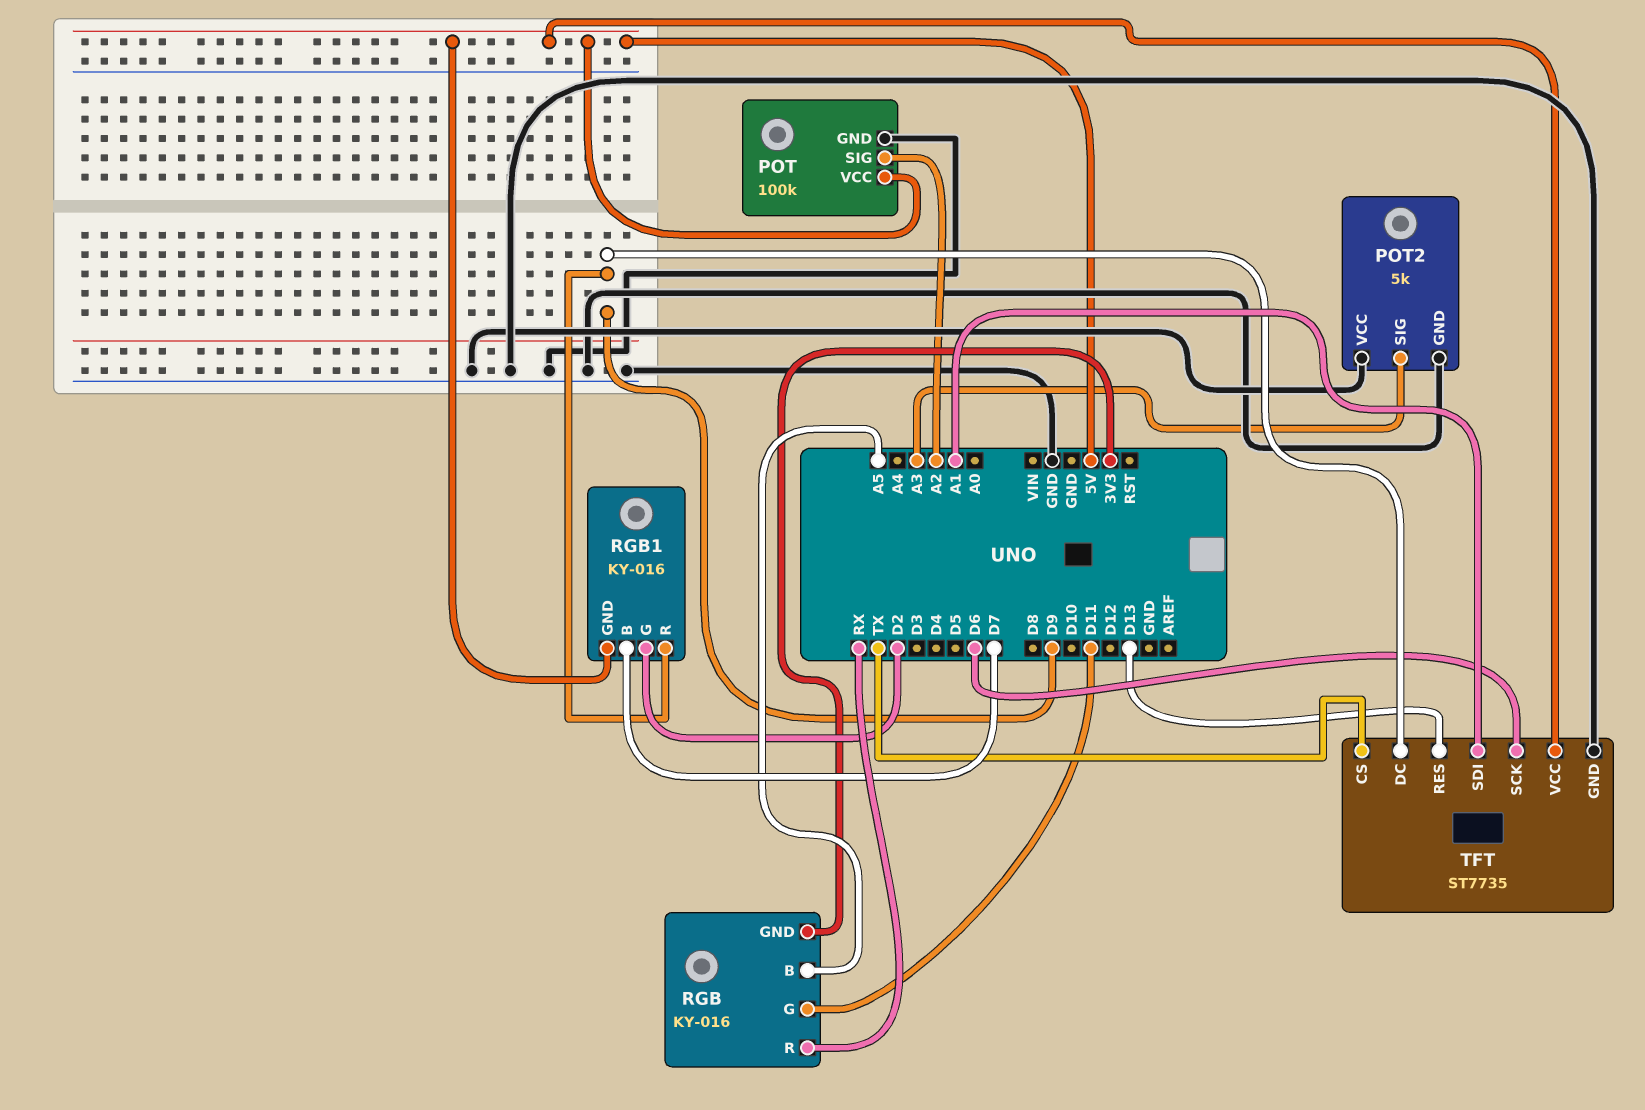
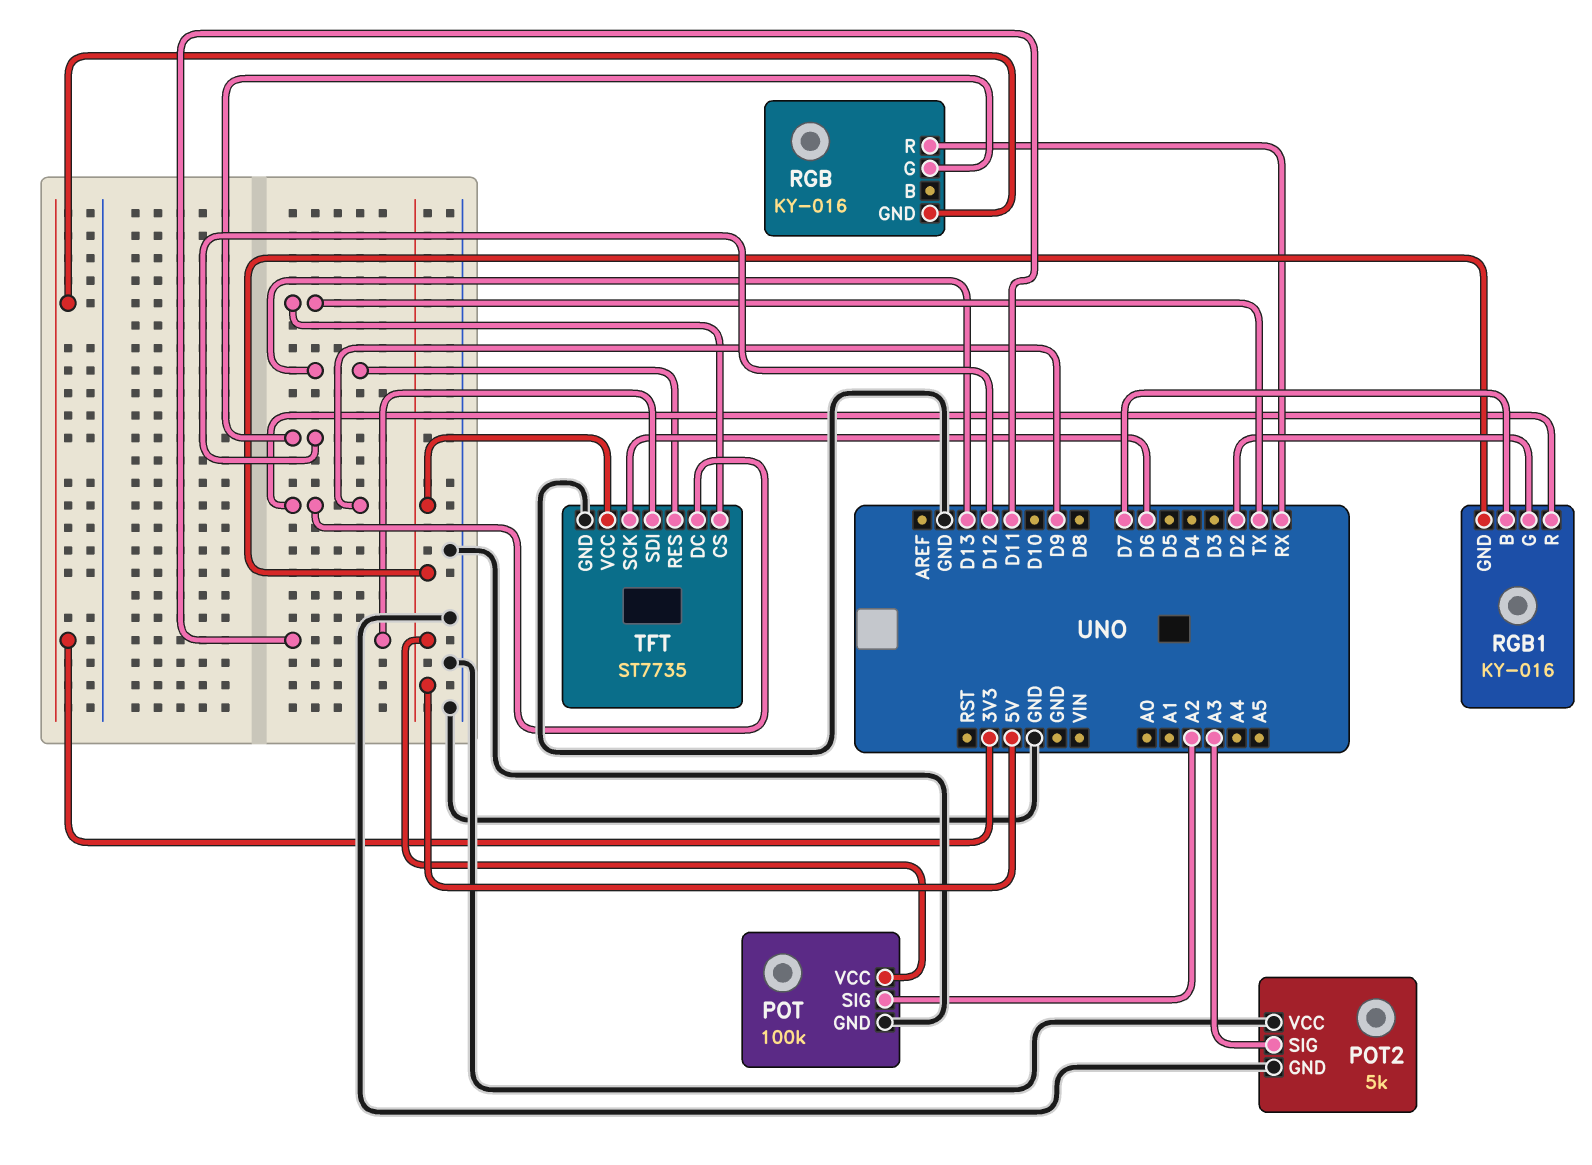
RGB pin B: A5 -> none
RGB pin G: D11 -> D12
TFT pin SDI: A1 -> D11

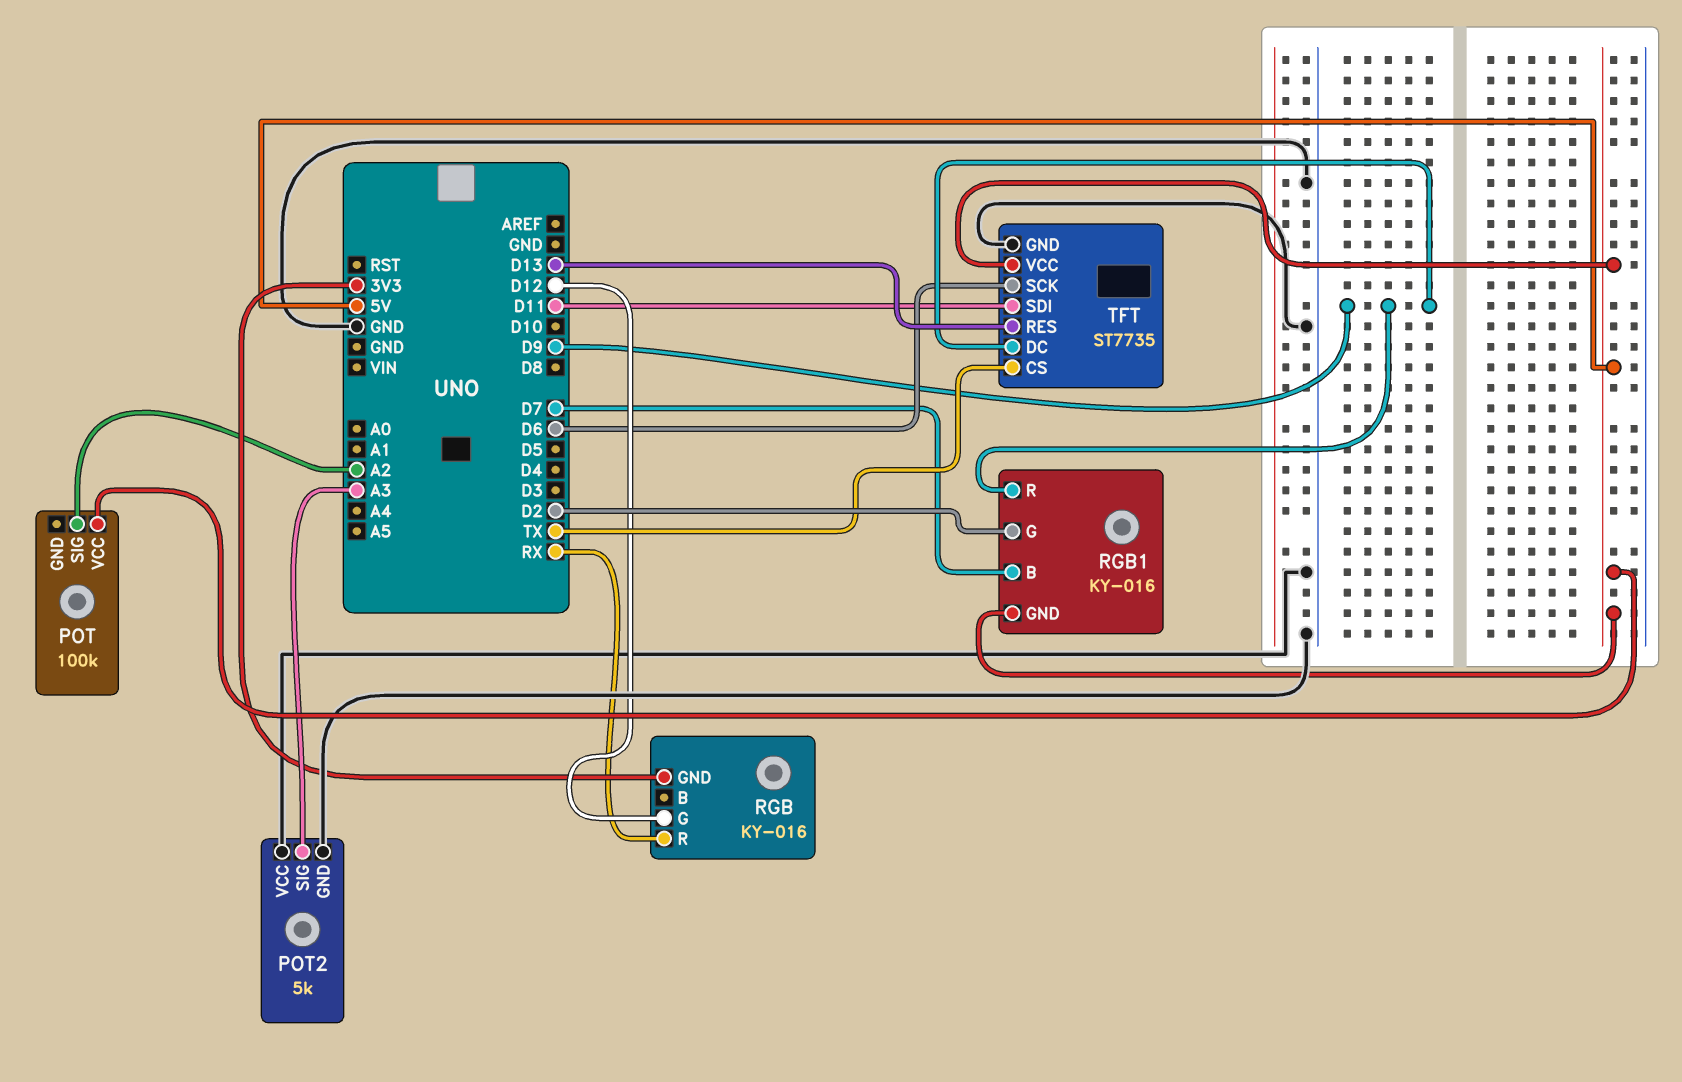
POT pin GND: GND -> none

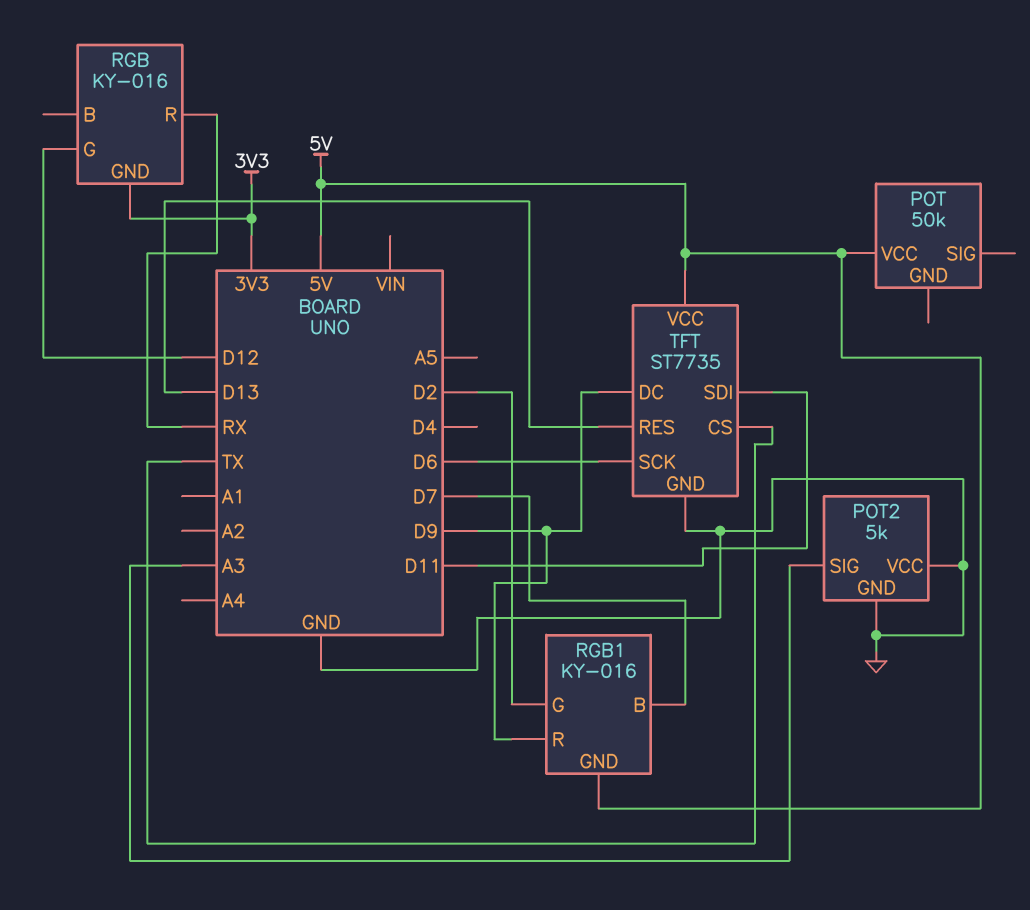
POT: 100k -> 50k
POT pin SIG: A2 -> none

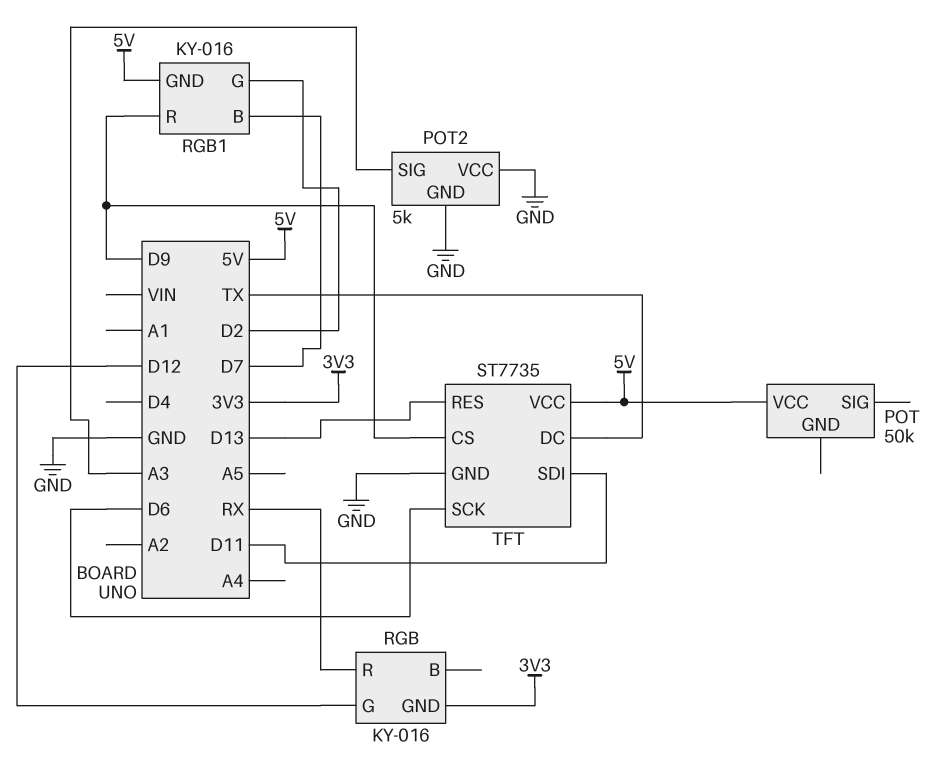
TFT pin CS: TX -> D9
TFT pin DC: D9 -> TX

